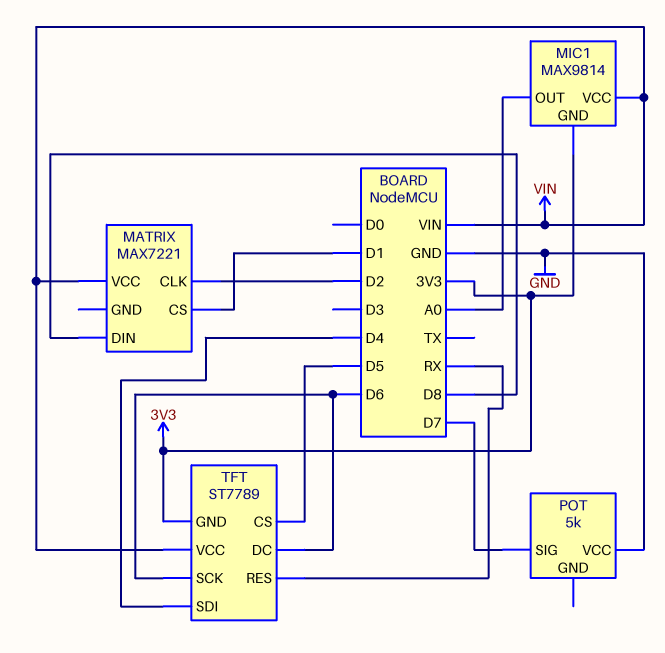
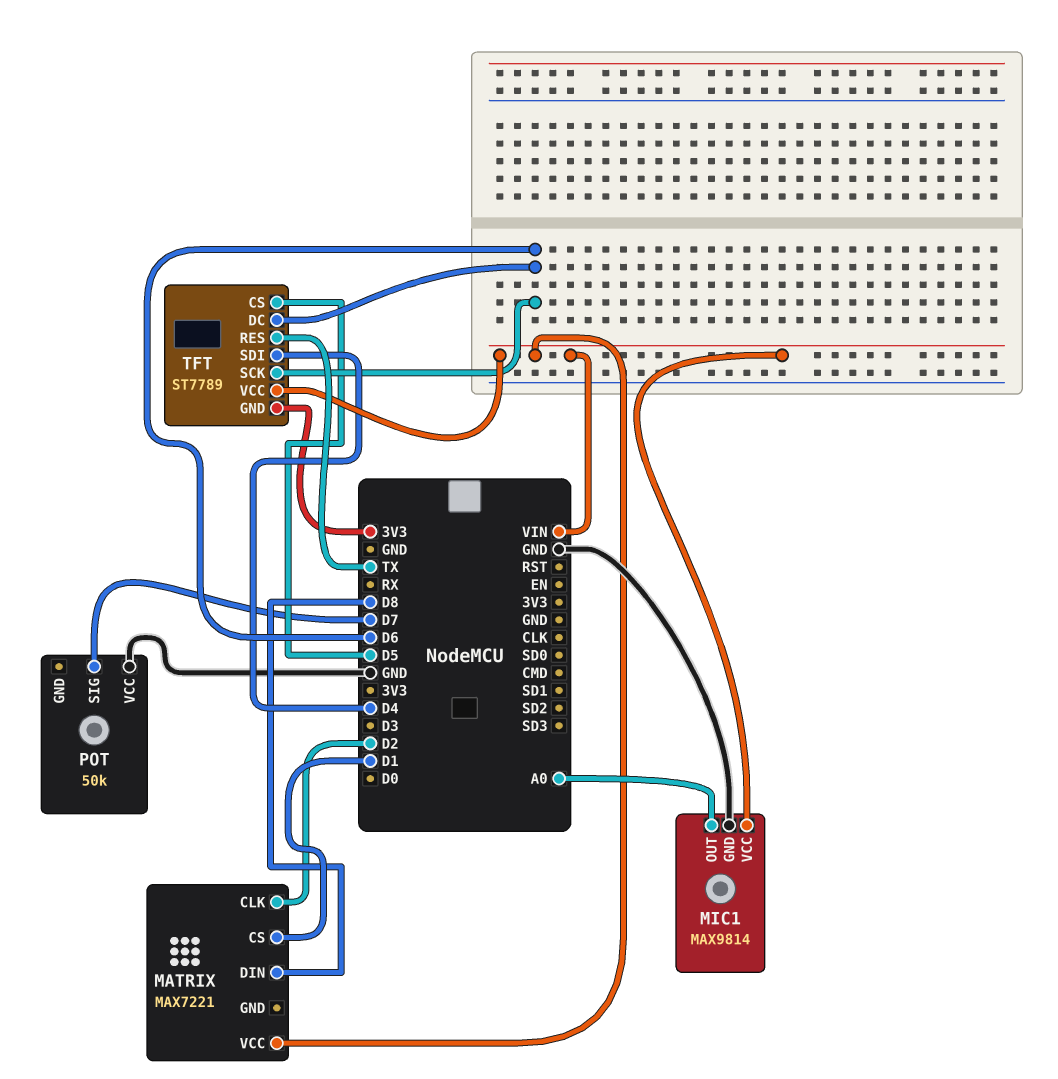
MIC1 pin GND: 3V3 -> GND
POT: 5k -> 50k
TFT pin RES: RX -> TX

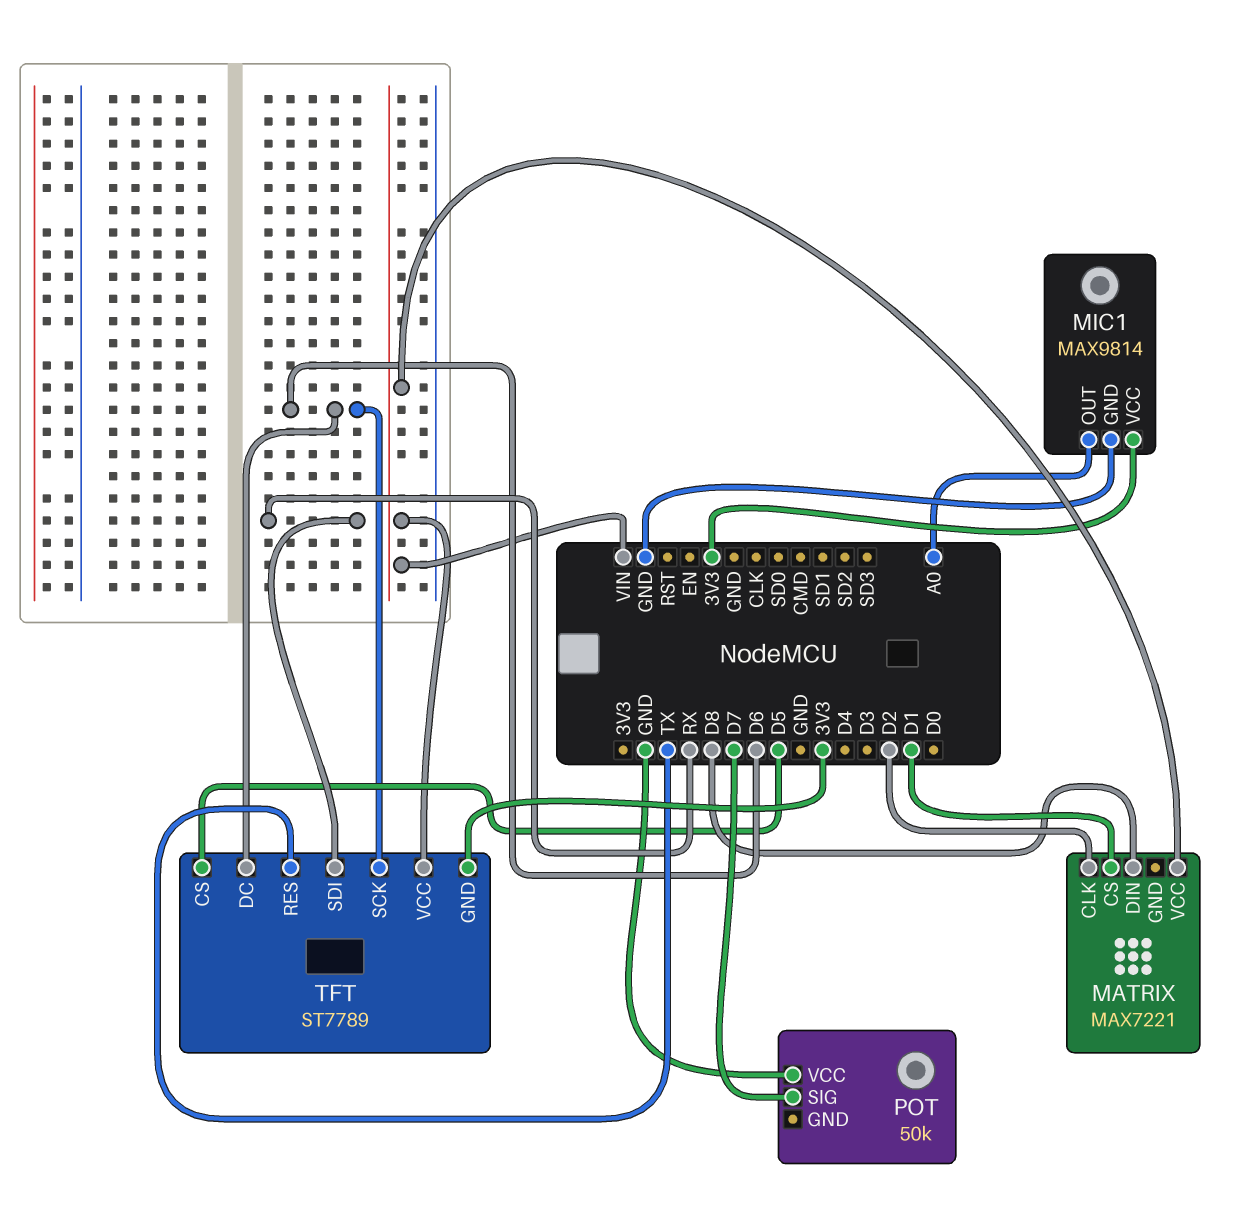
MIC1 pin VCC: VIN -> 3V3
TFT pin SDI: D4 -> RX

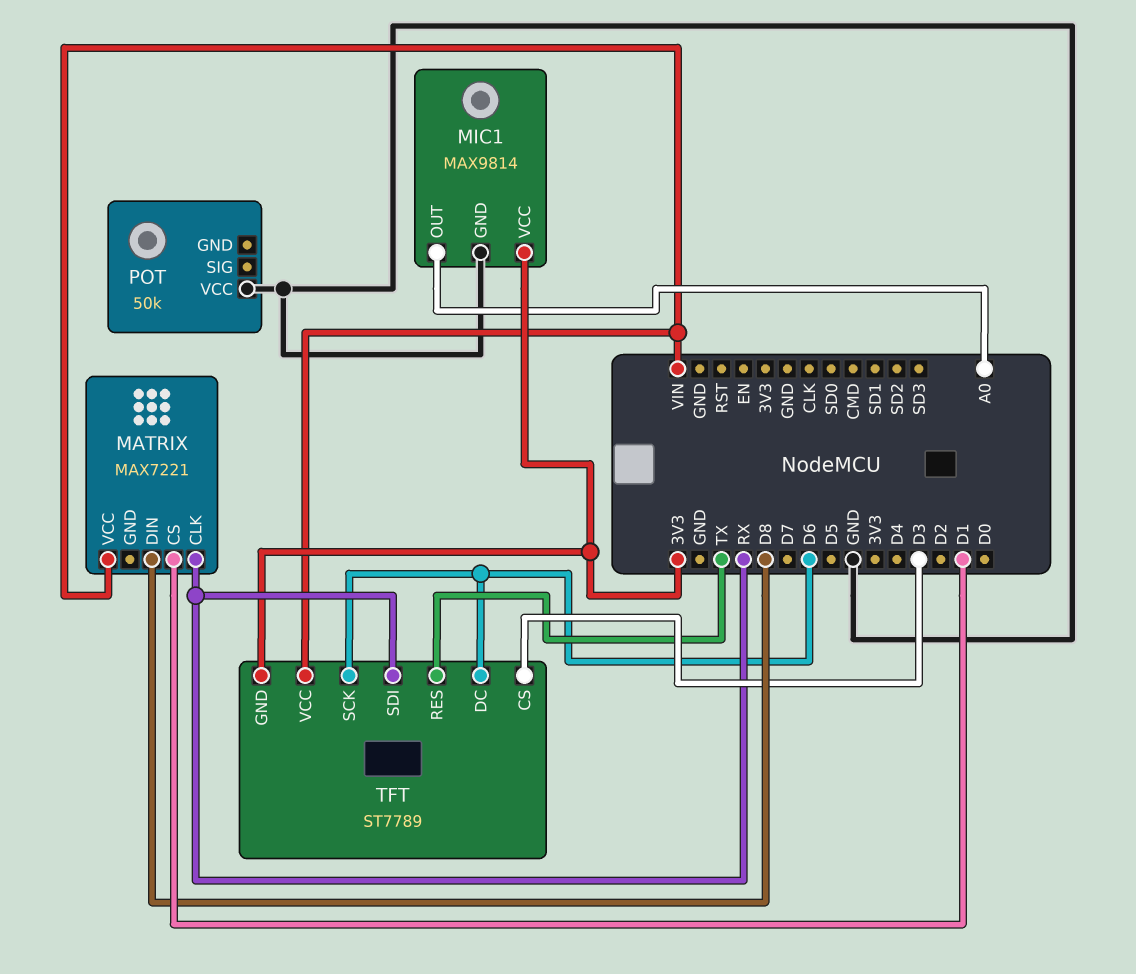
MATRIX pin CLK: D2 -> RX
POT pin SIG: D7 -> none
TFT pin CS: D5 -> D3

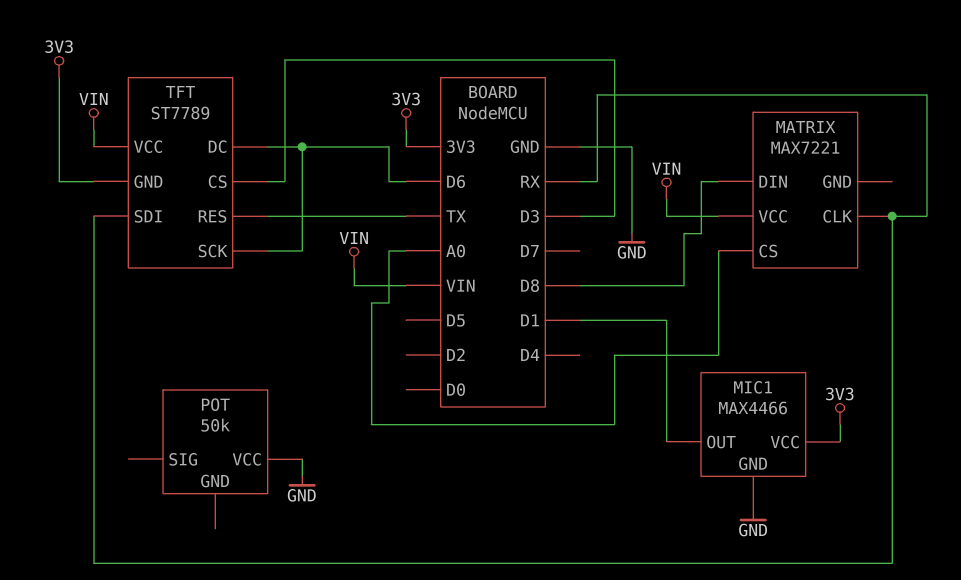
MATRIX pin CS: D1 -> A0
MIC1: MAX9814 -> MAX4466
MIC1 pin OUT: A0 -> D1

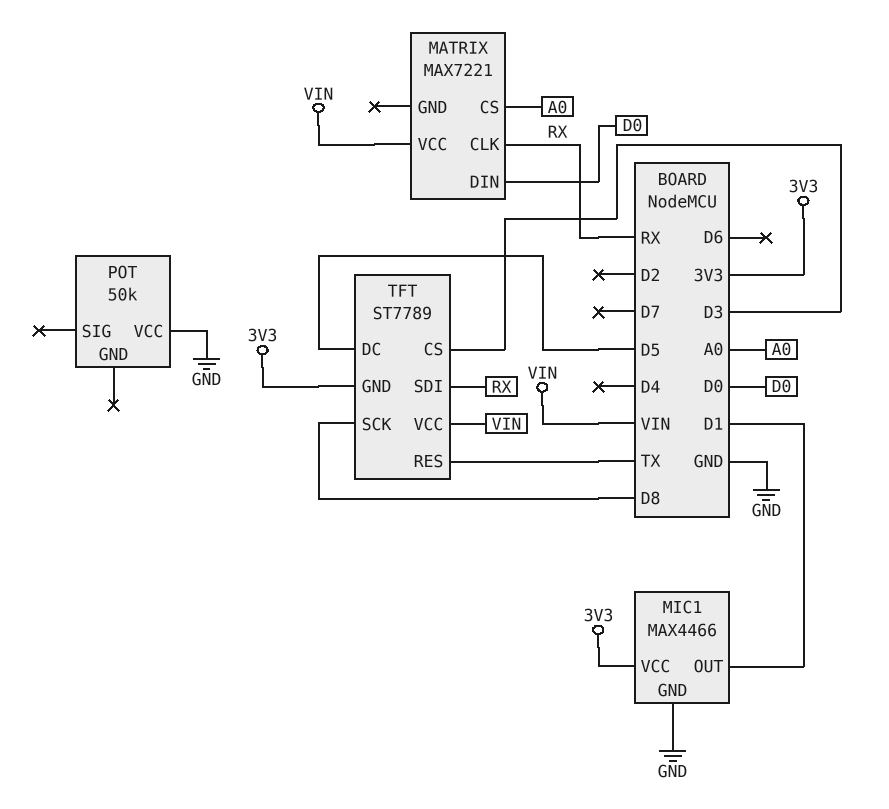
MATRIX pin DIN: D8 -> D0
TFT pin DC: D6 -> D5
TFT pin SCK: D6 -> D8

